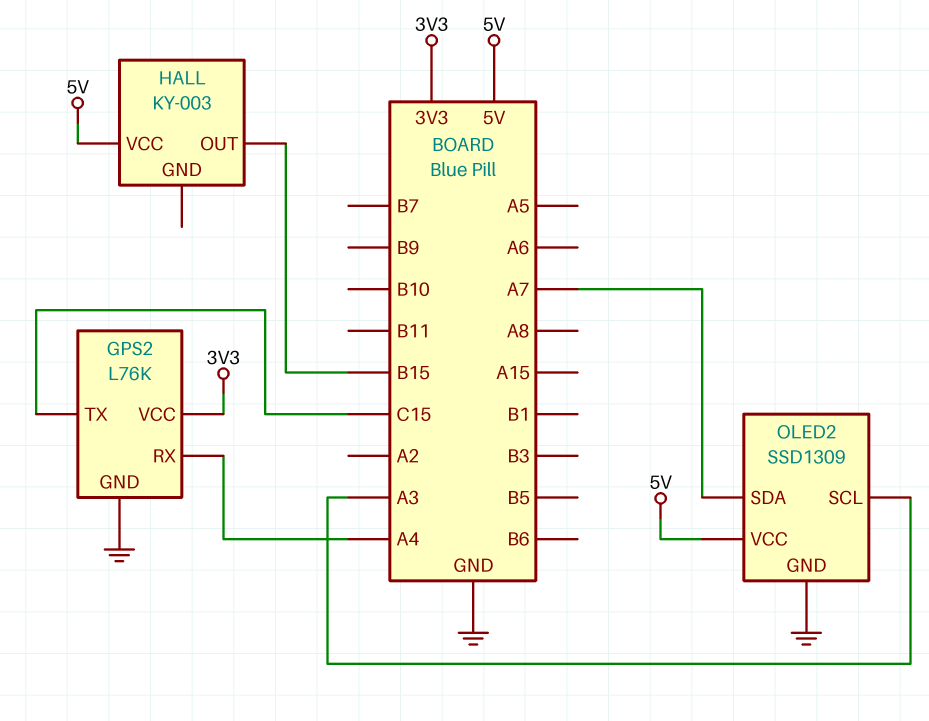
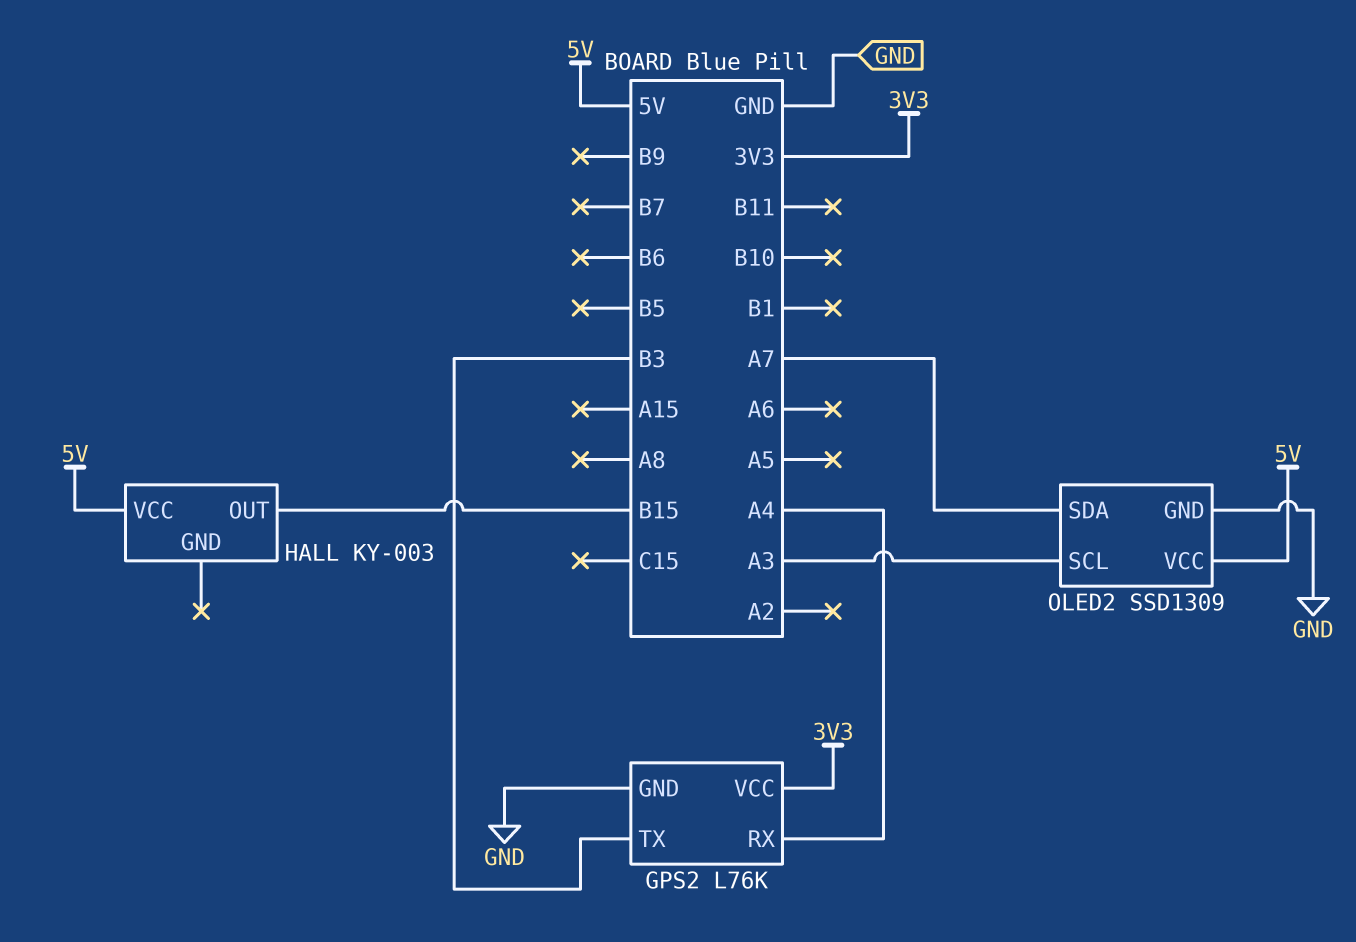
GPS2 pin TX: C15 -> B3

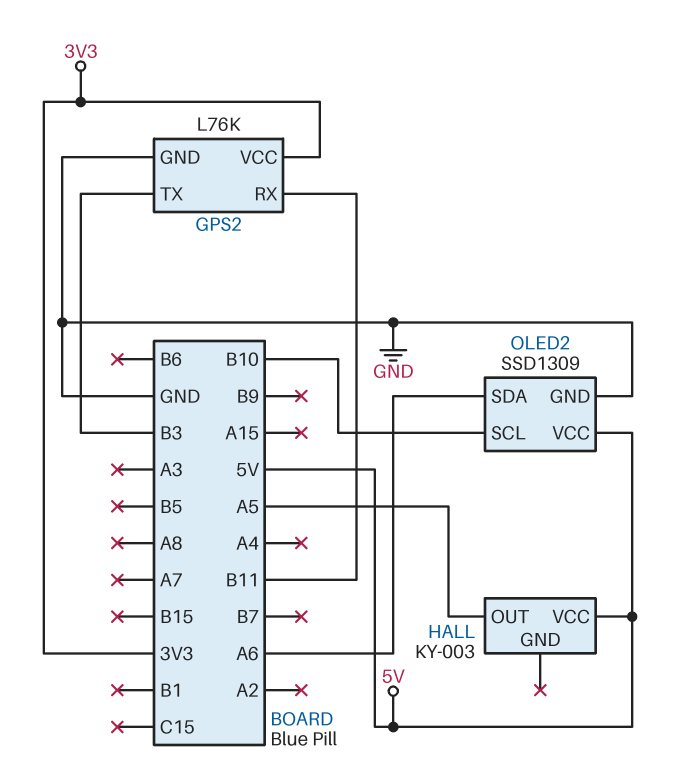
GPS2 pin RX: A4 -> B11
HALL pin OUT: B15 -> A5
OLED2 pin SCL: A3 -> B10
OLED2 pin SDA: A7 -> A6

